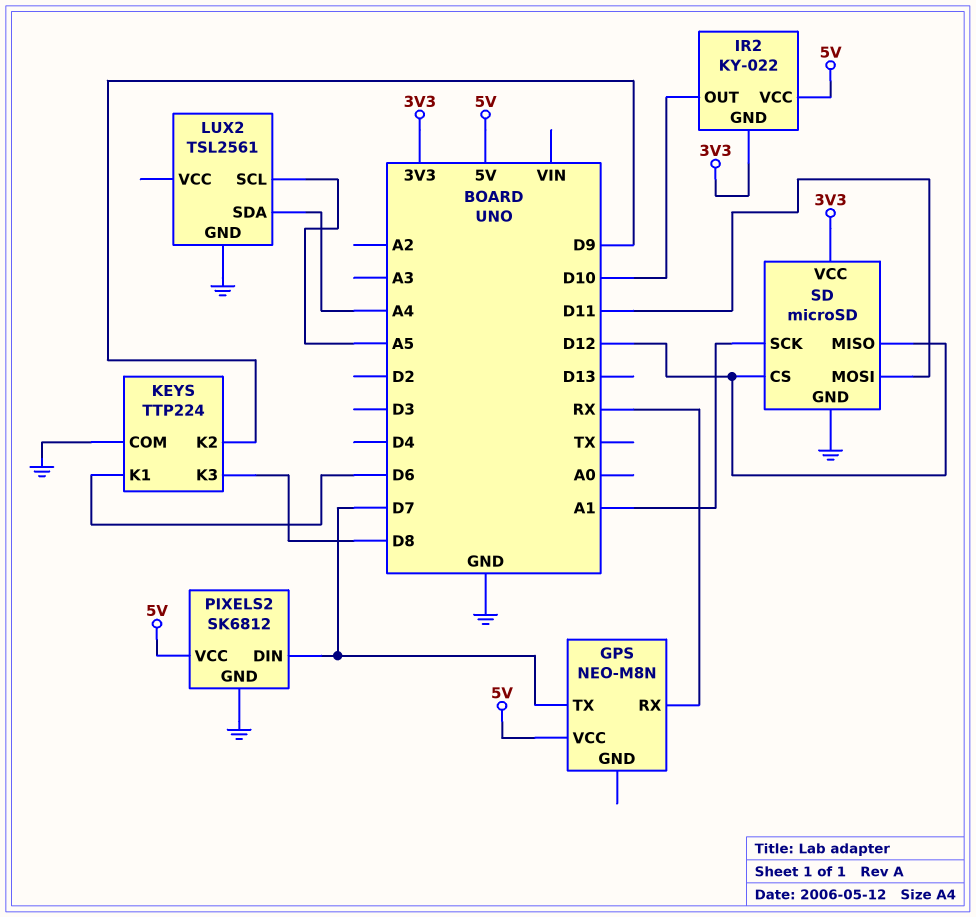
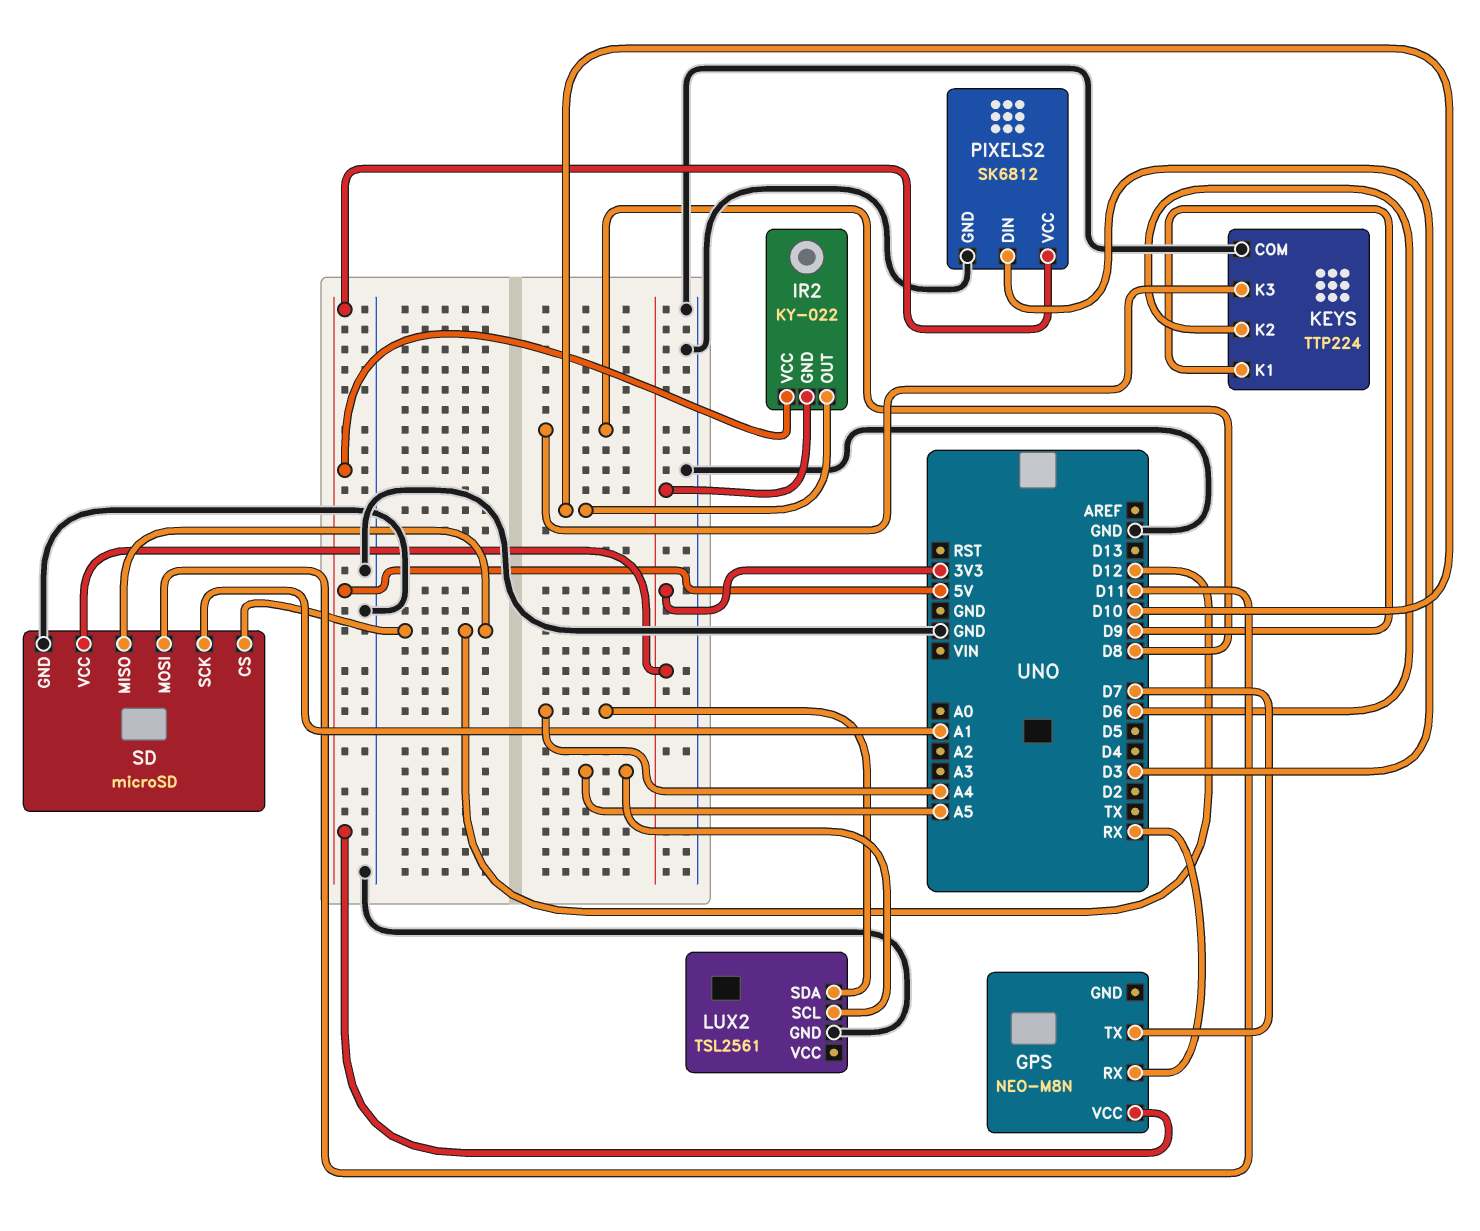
KEYS pin K1: D6 -> D9
KEYS pin K2: D9 -> D6
PIXELS2 pin DIN: D7 -> D3

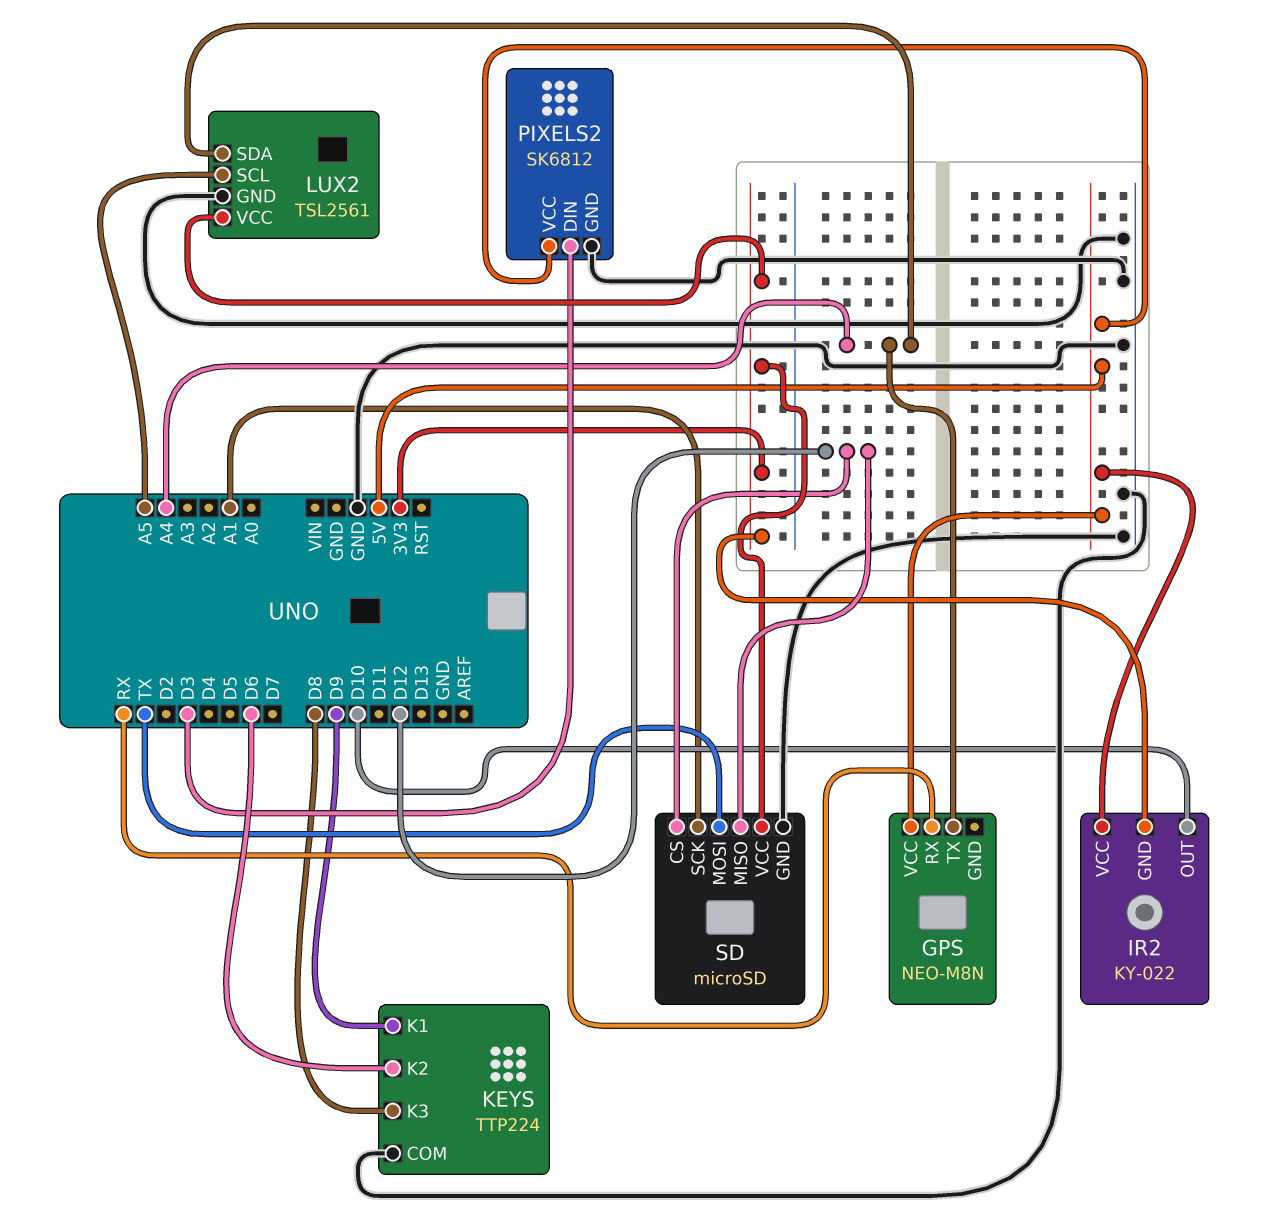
GPS pin TX: D7 -> A4
LUX2 pin VCC: none -> 3V3
SD pin MOSI: D11 -> TX

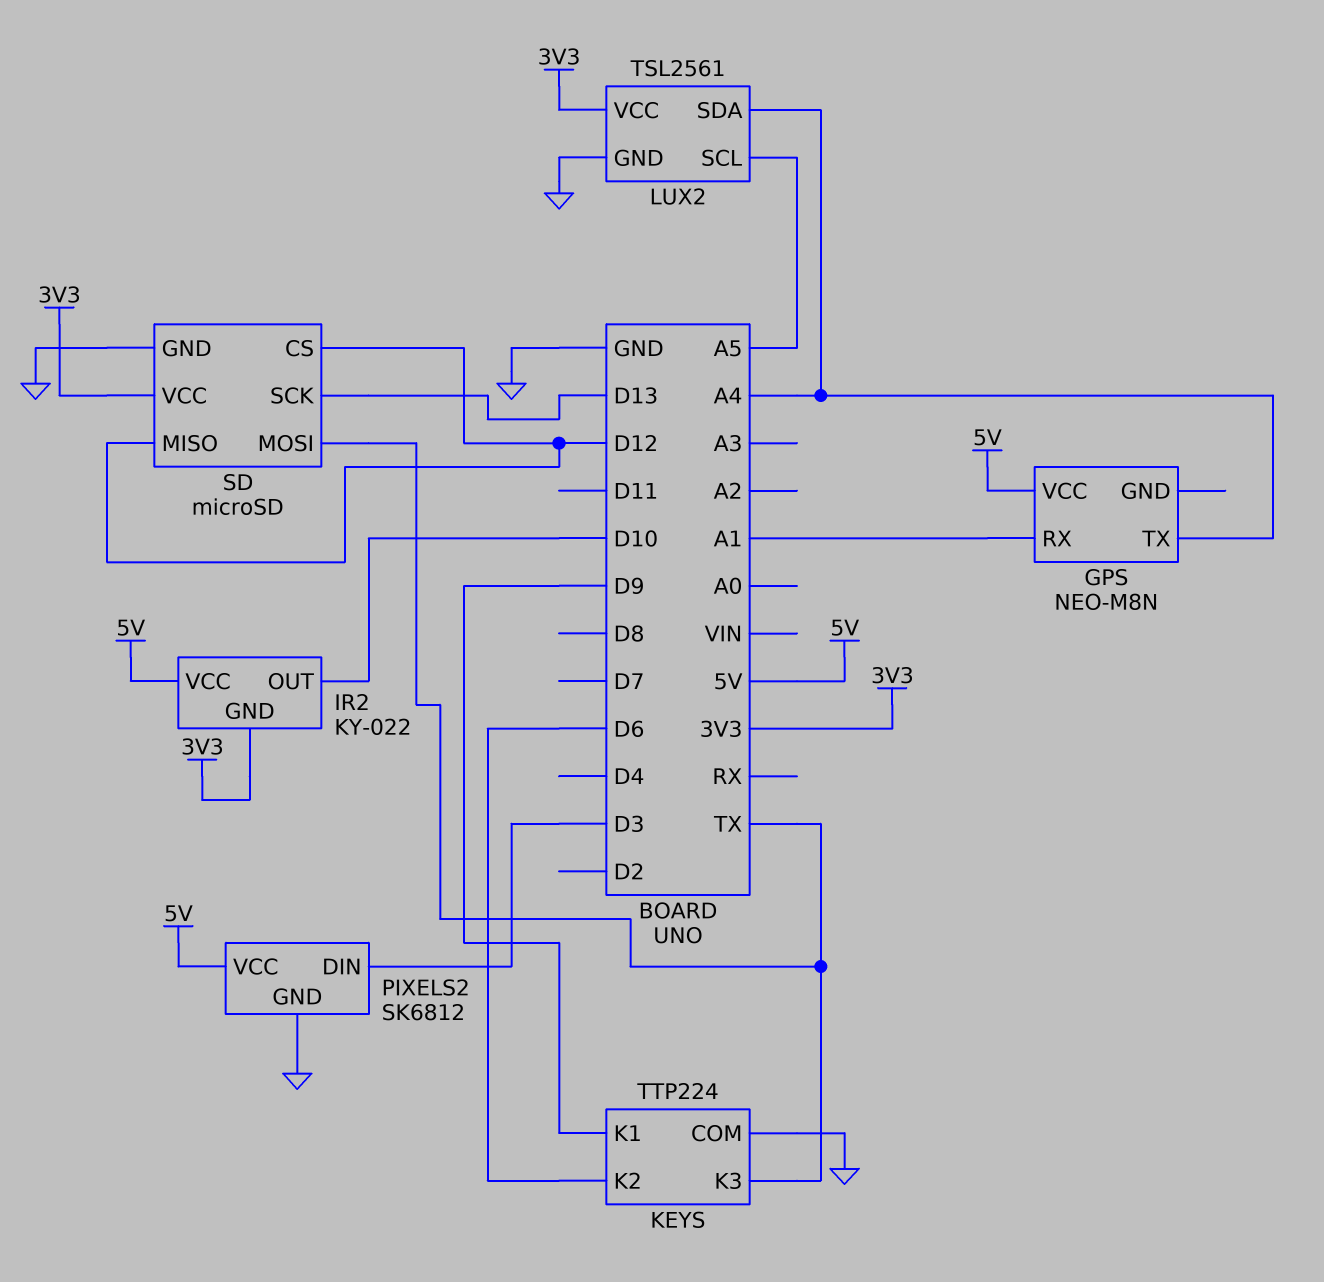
GPS pin RX: RX -> A1
KEYS pin K3: D8 -> TX
SD pin SCK: A1 -> D13

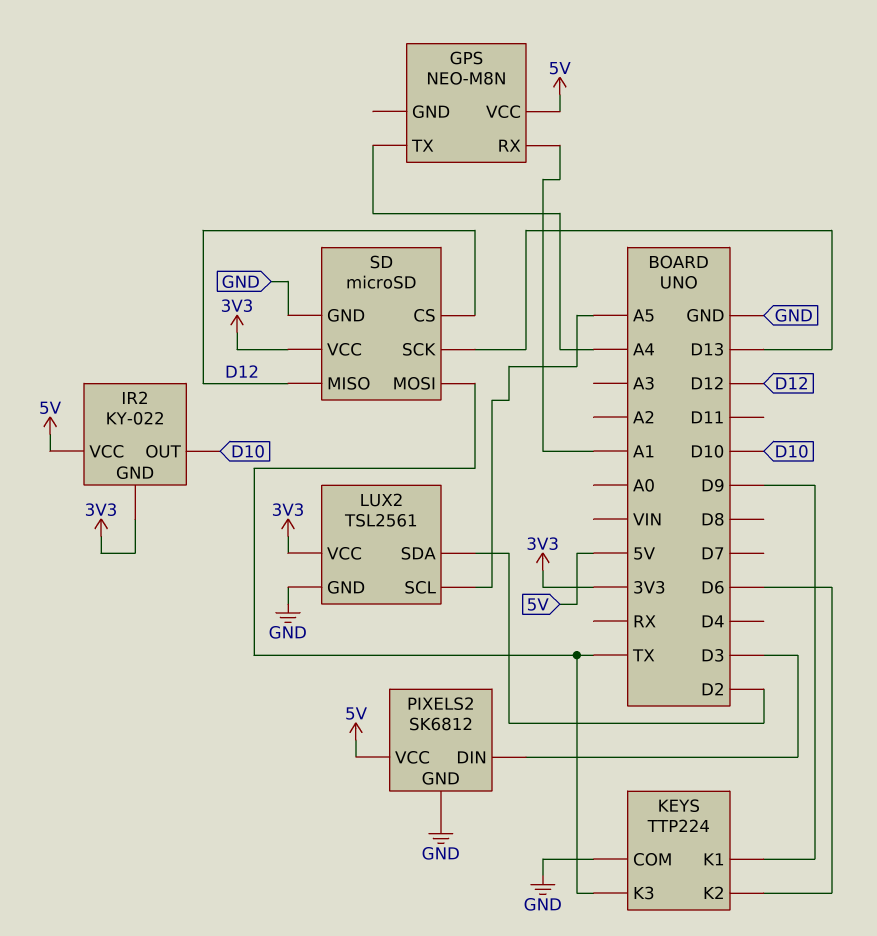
LUX2 pin SDA: A4 -> D2

